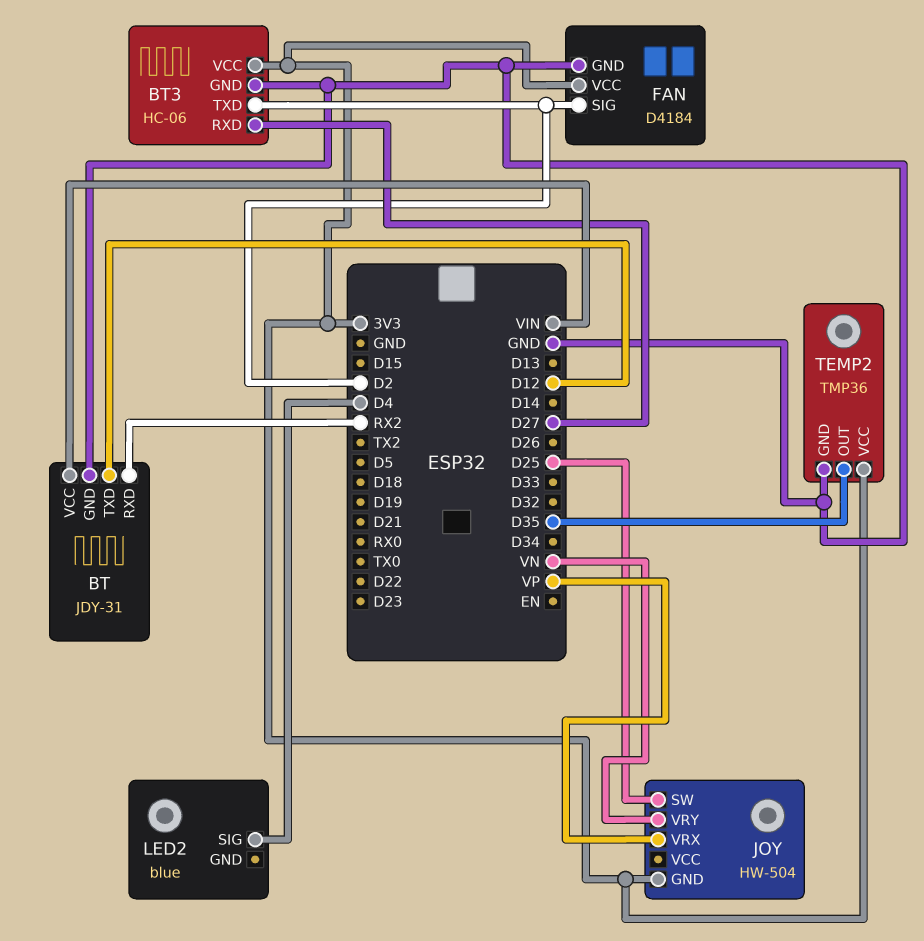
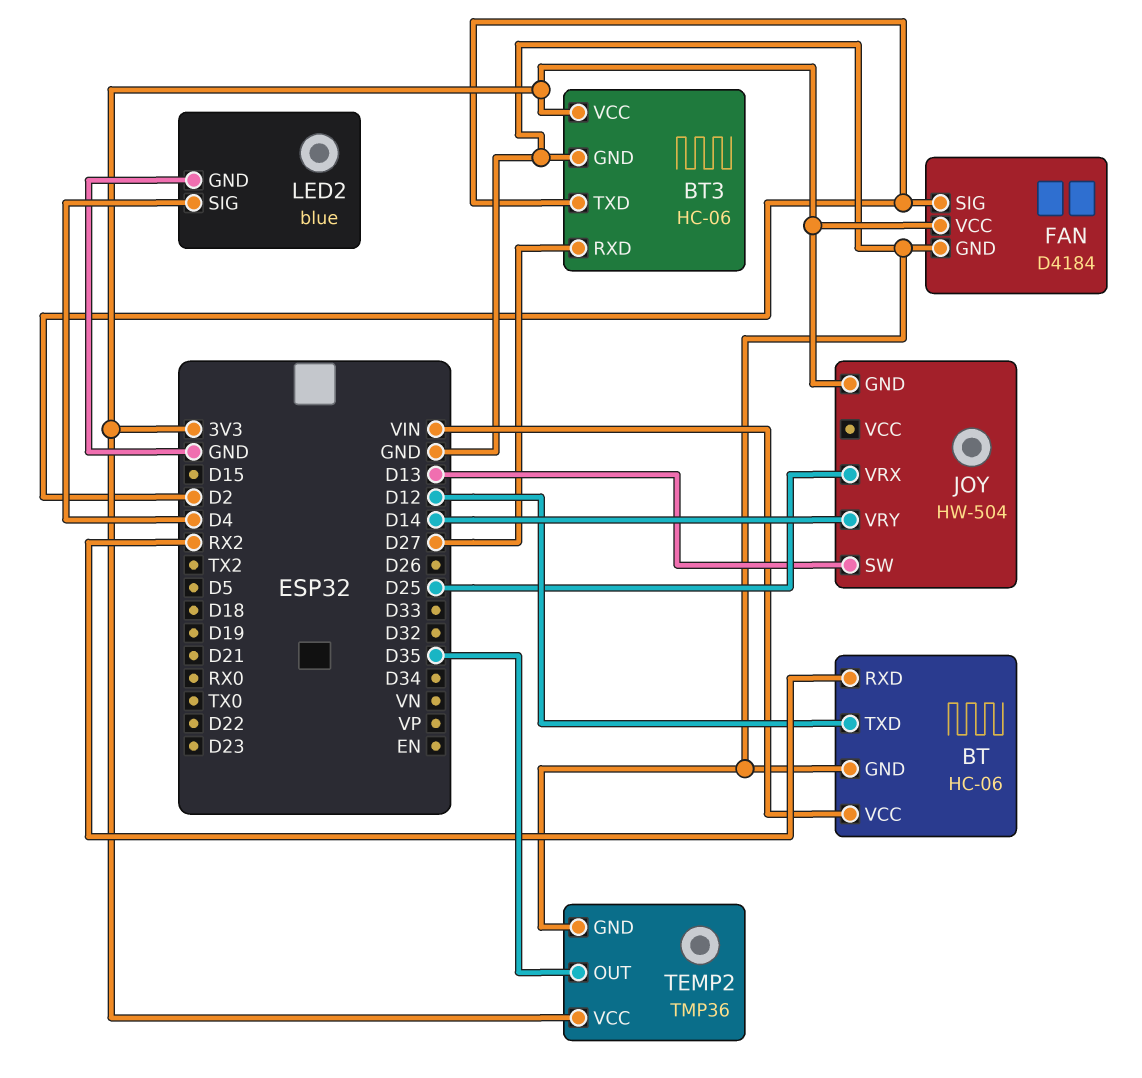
BT: JDY-31 -> HC-06
JOY pin SW: D25 -> D13
JOY pin VRX: VP -> D25
JOY pin VRY: VN -> D14
LED2 pin GND: none -> GND

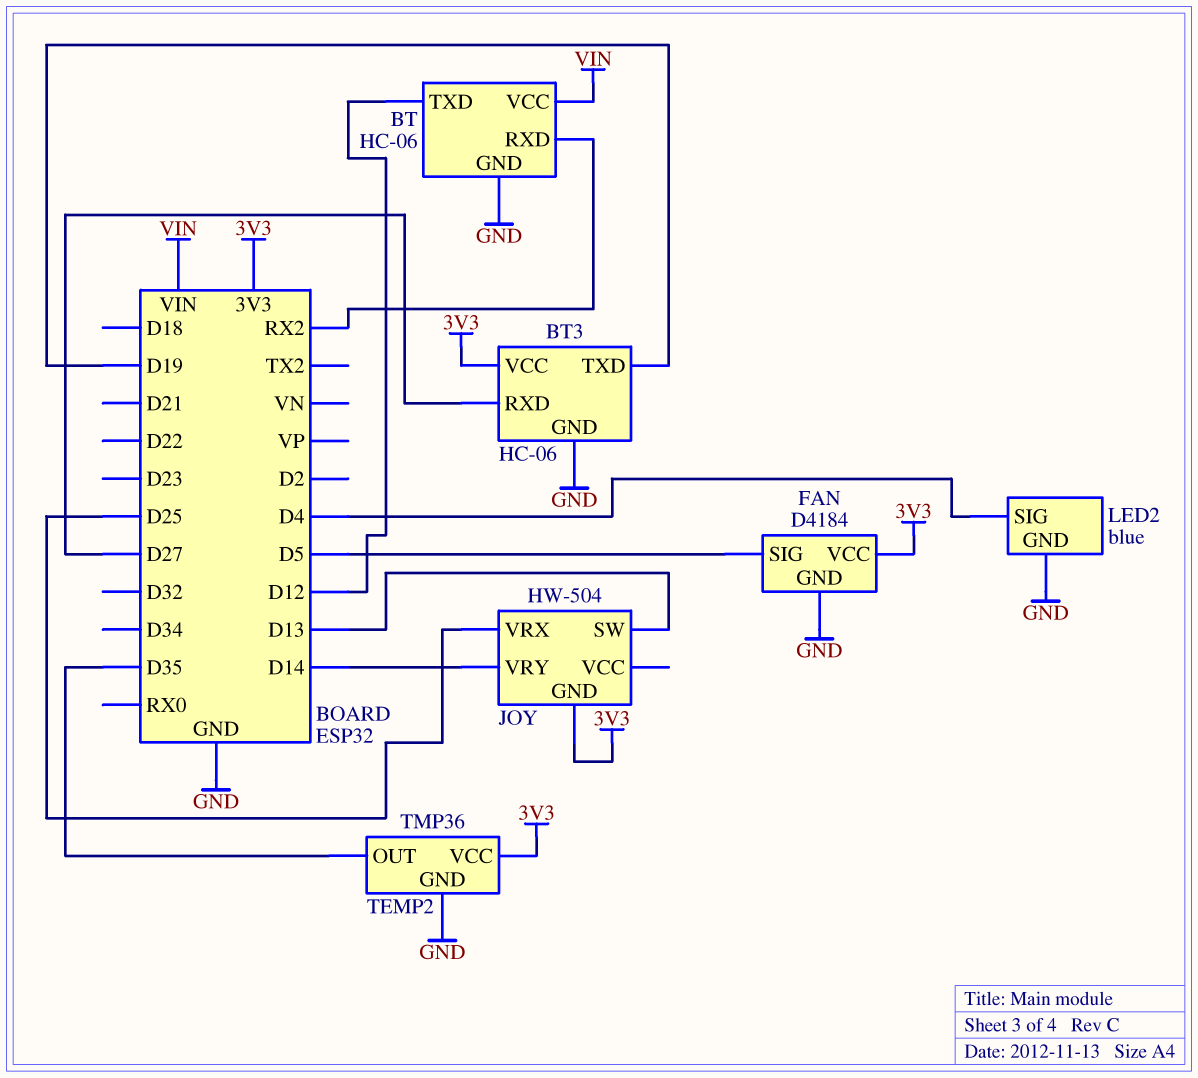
BT3 pin TXD: D2 -> D19
FAN pin SIG: D2 -> D5

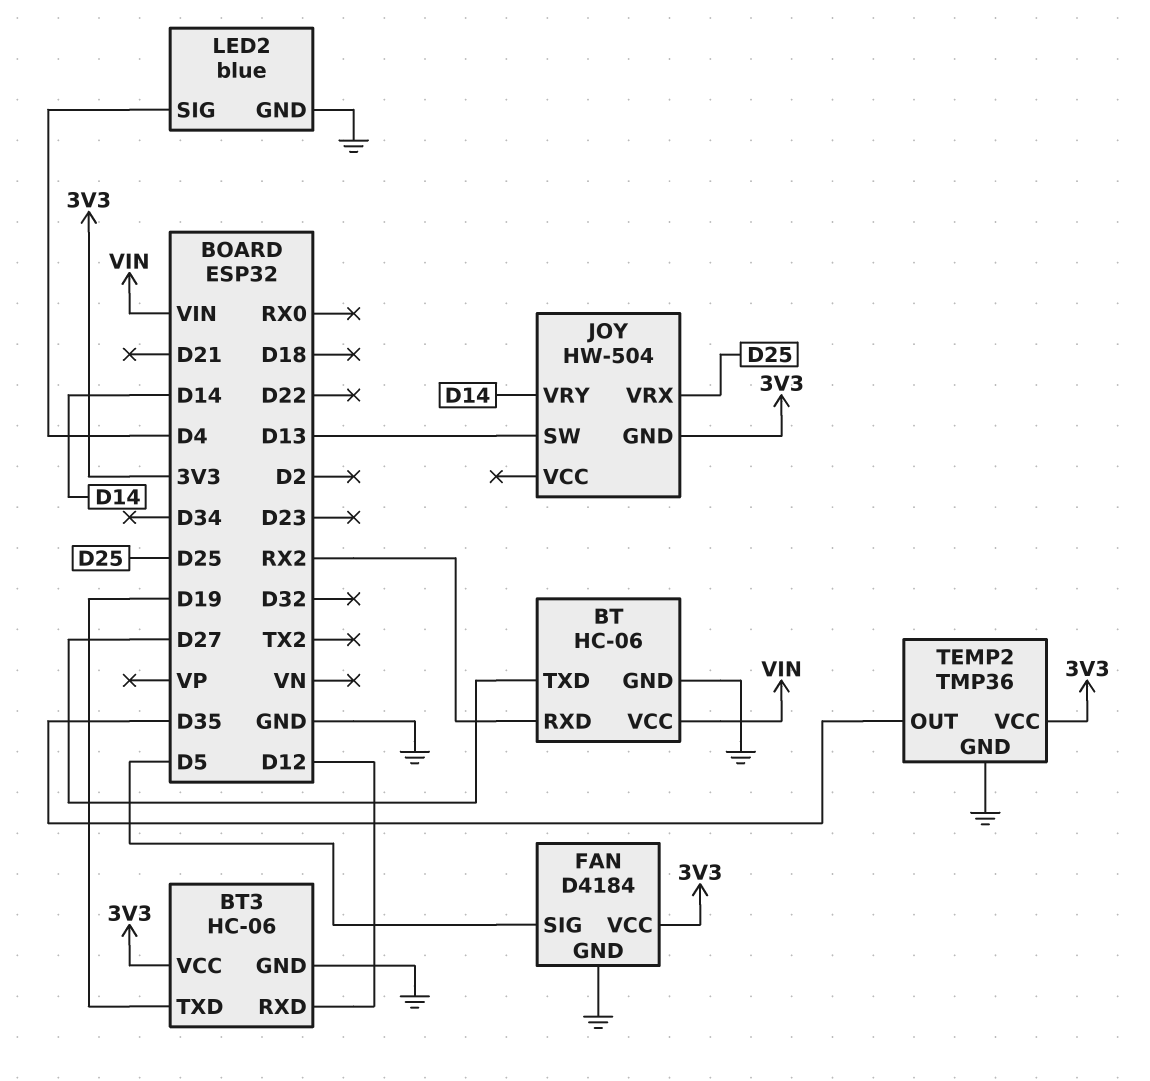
BT pin TXD: D12 -> D27
BT3 pin RXD: D27 -> D12

